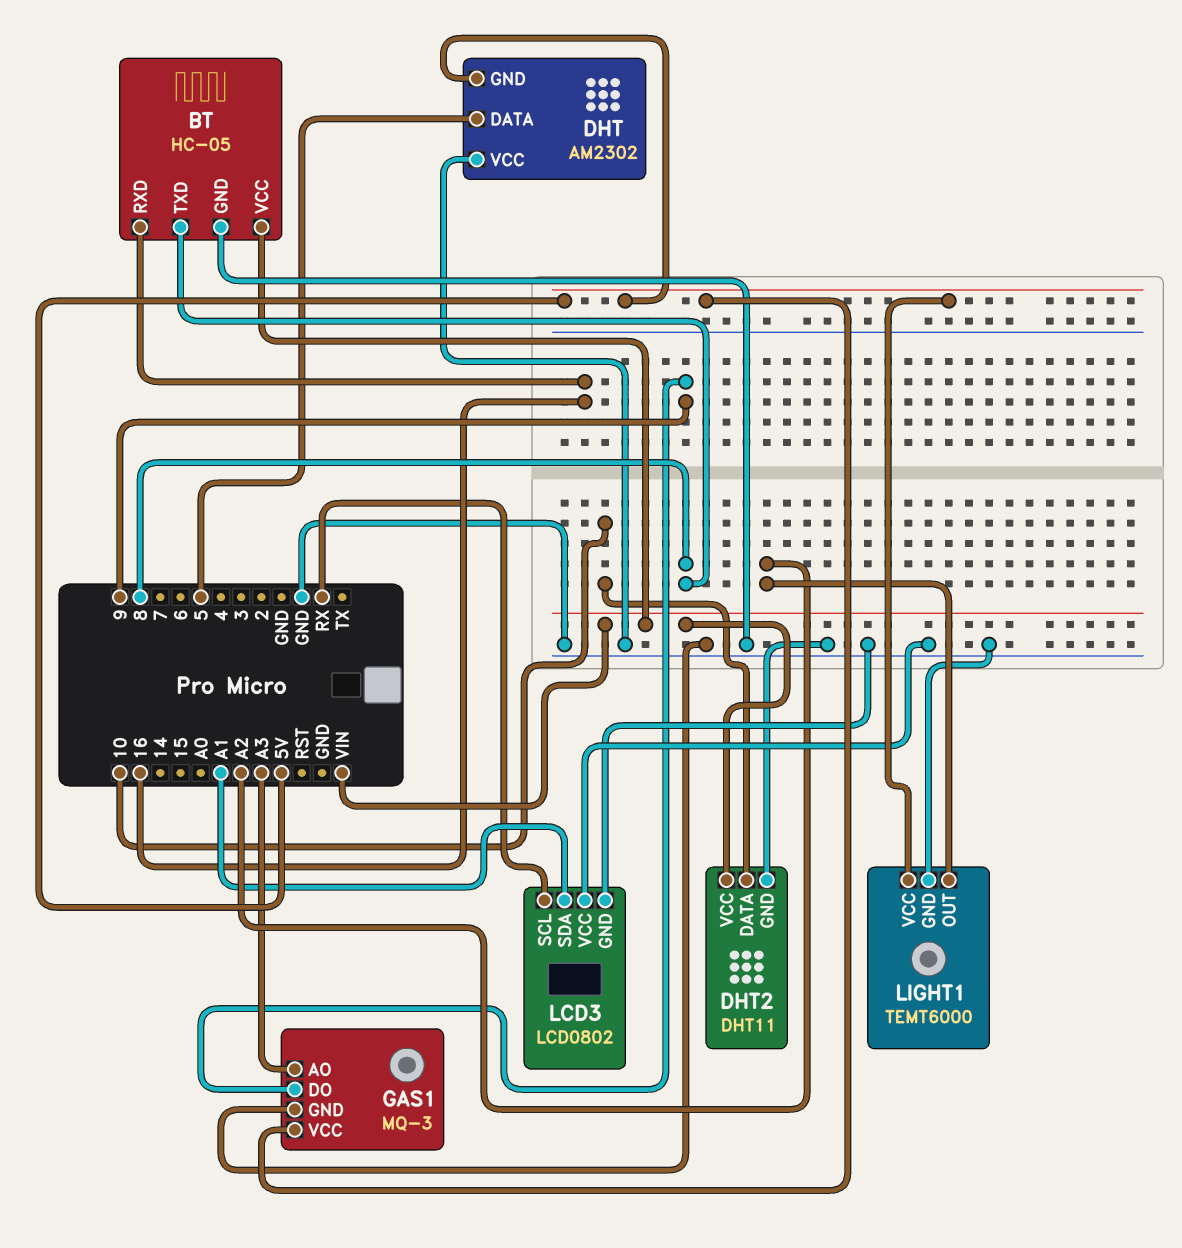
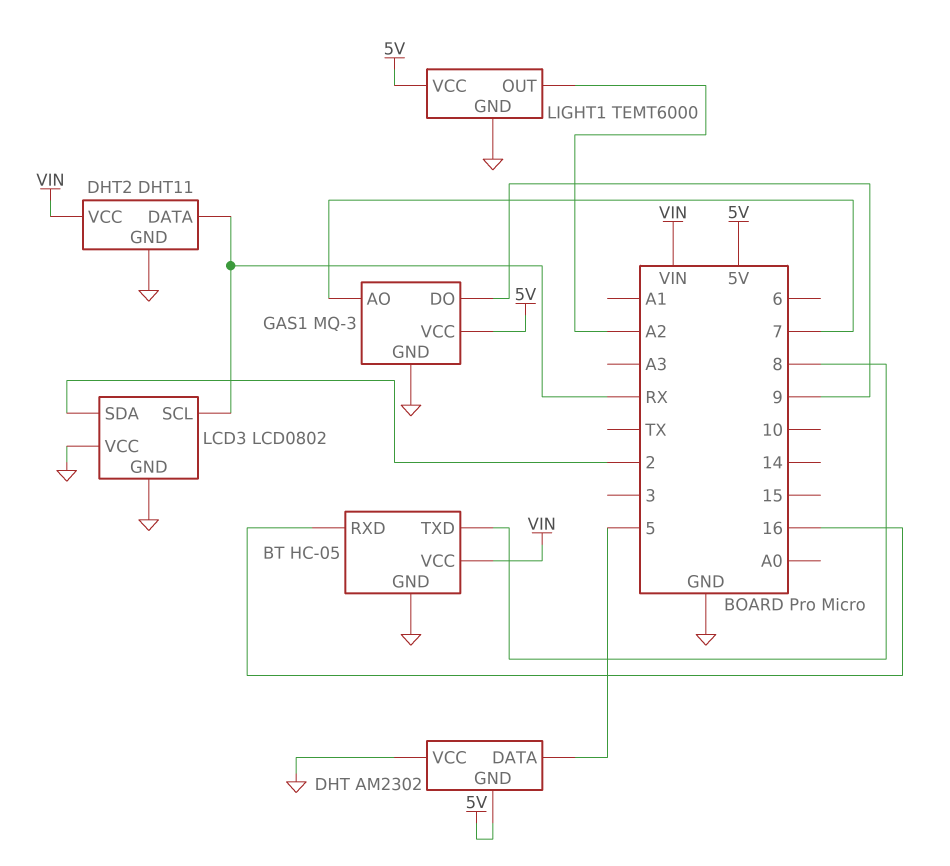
DHT2 pin DATA: 10 -> RX
GAS1 pin AO: A3 -> 7
LCD3 pin SDA: A1 -> 2

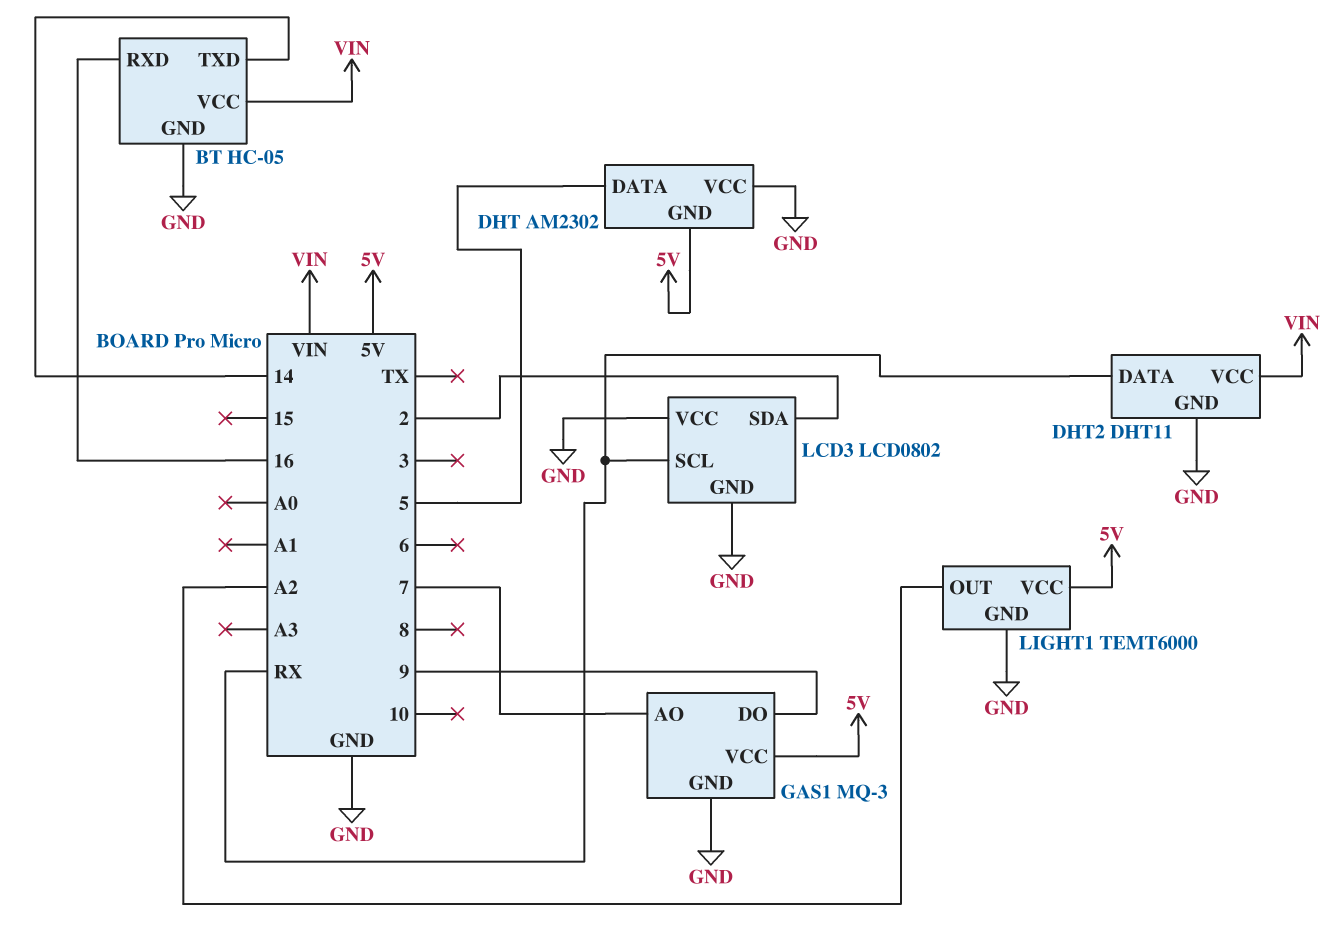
BT pin TXD: 8 -> 14

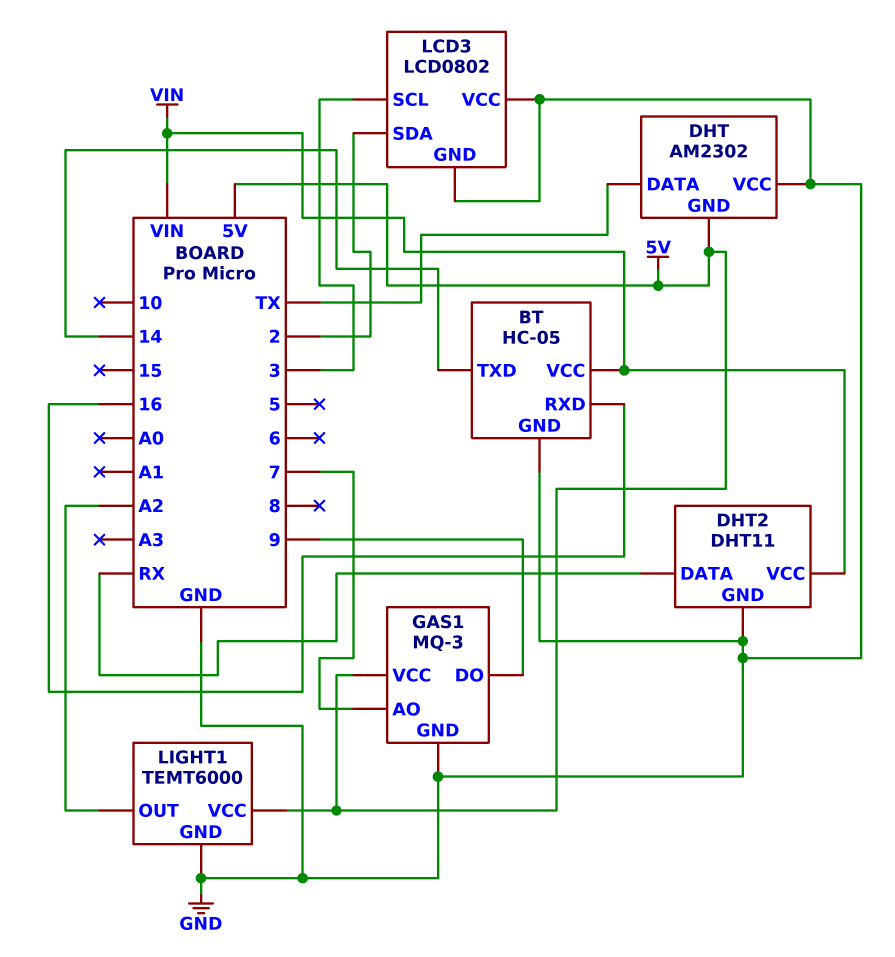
DHT pin DATA: 5 -> TX
LCD3 pin SCL: RX -> 3

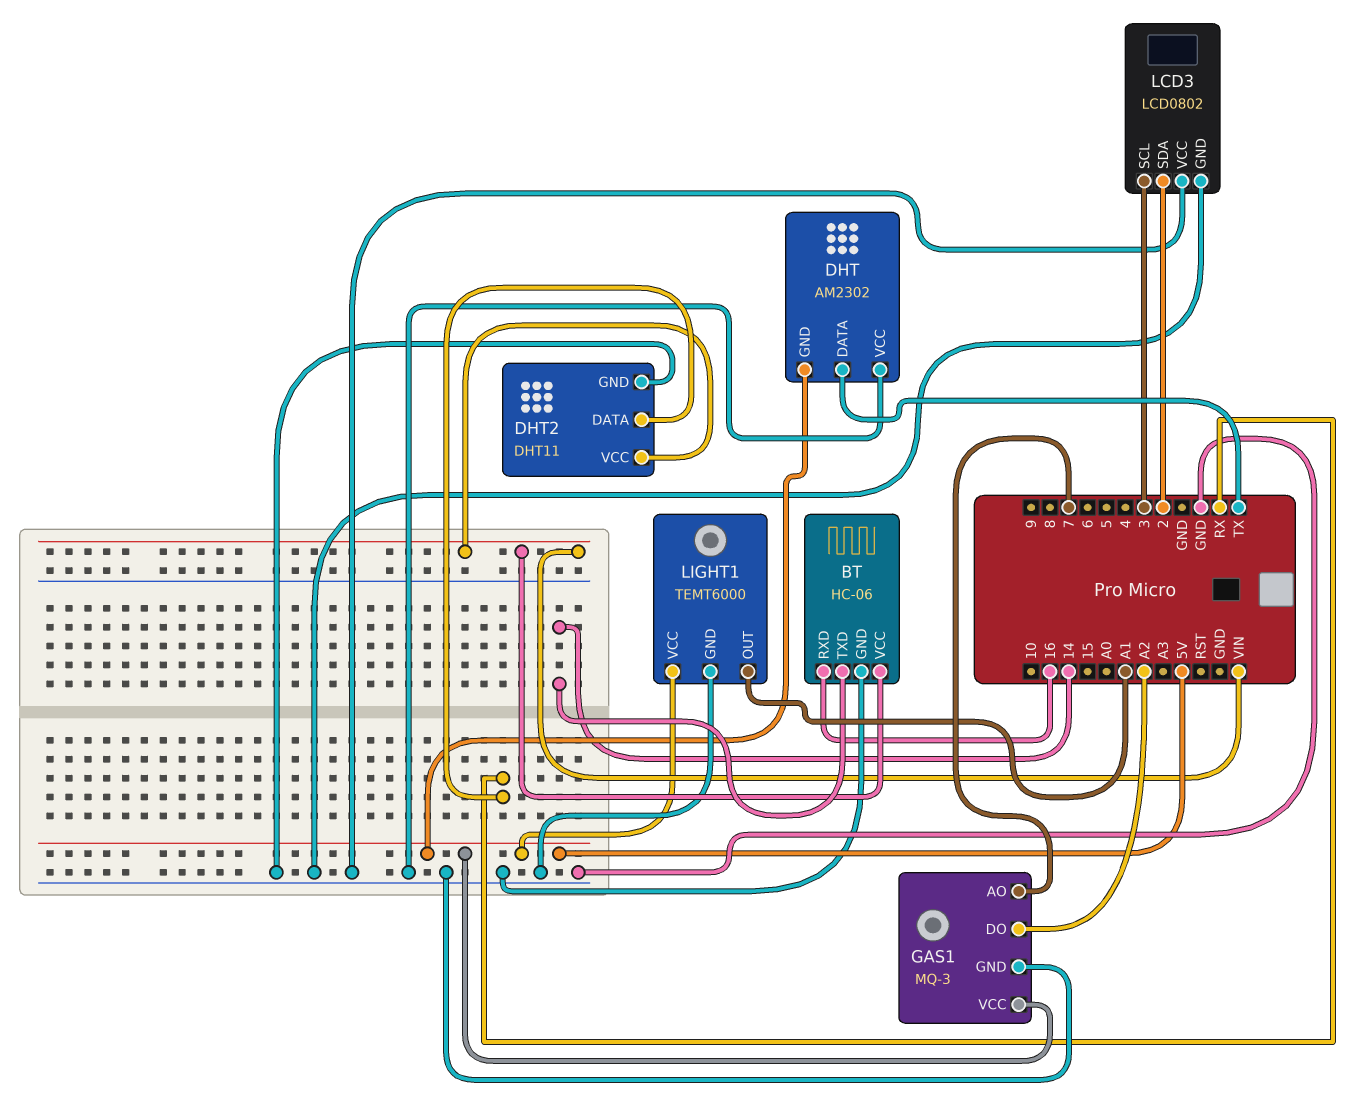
BT: HC-05 -> HC-06
GAS1 pin DO: 9 -> A2
LIGHT1 pin OUT: A2 -> A1

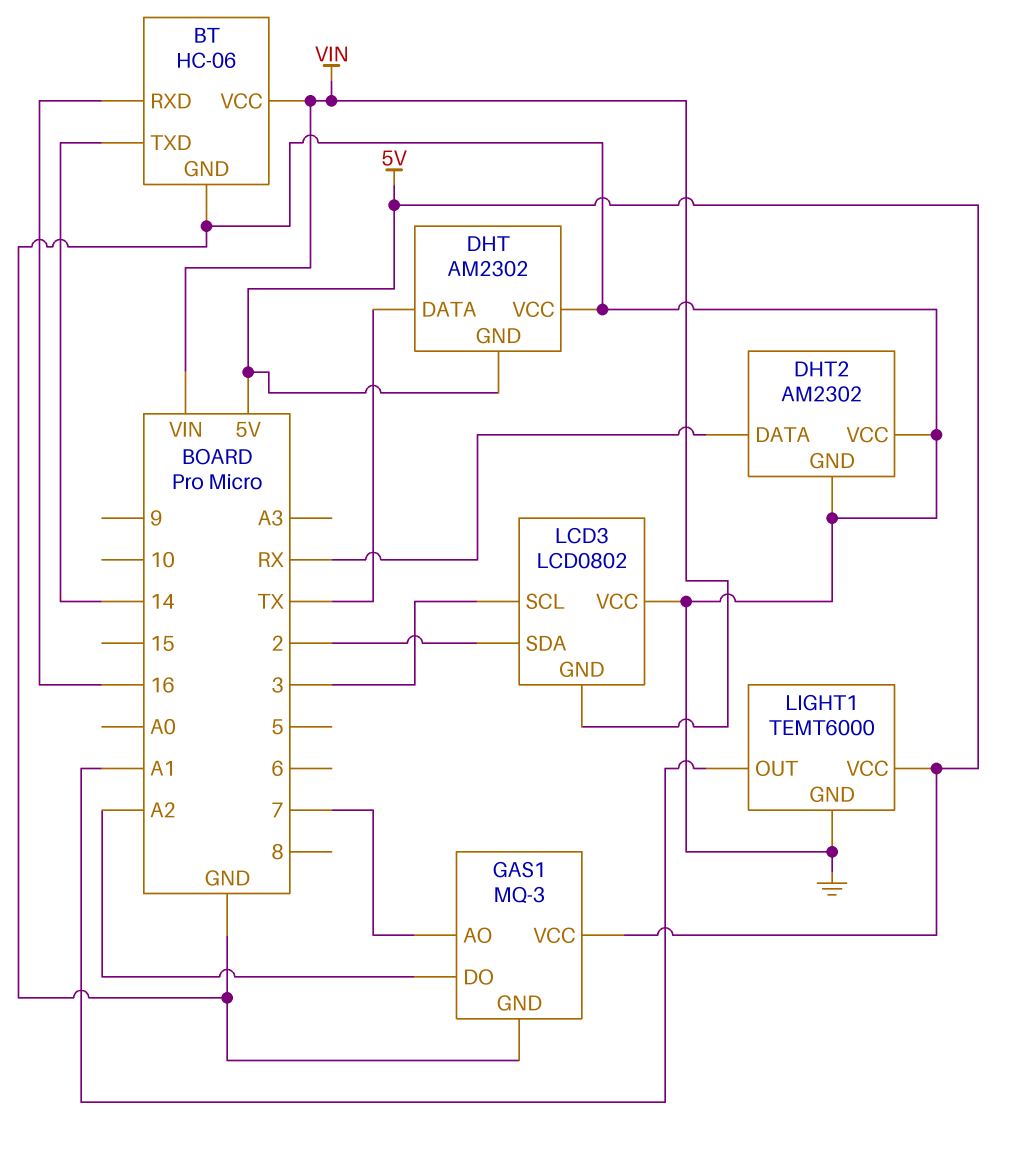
DHT2: DHT11 -> AM2302
DHT2 pin VCC: VIN -> GND
LCD3 pin GND: GND -> VIN

